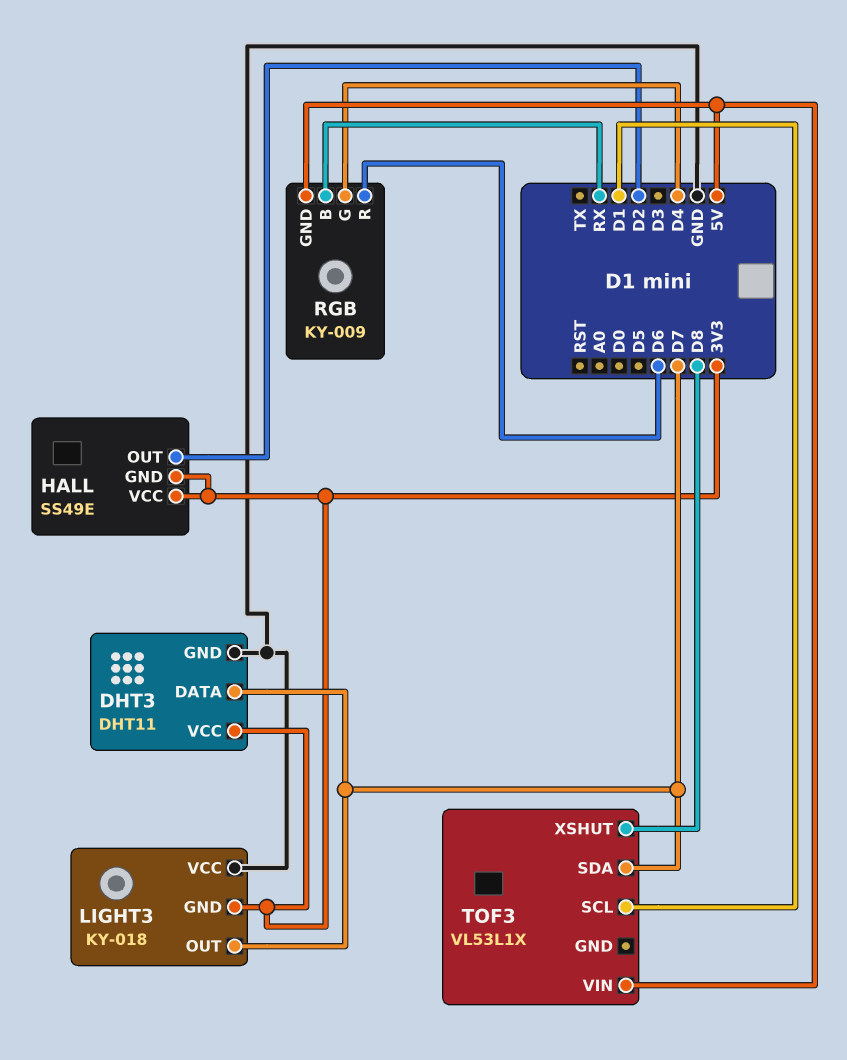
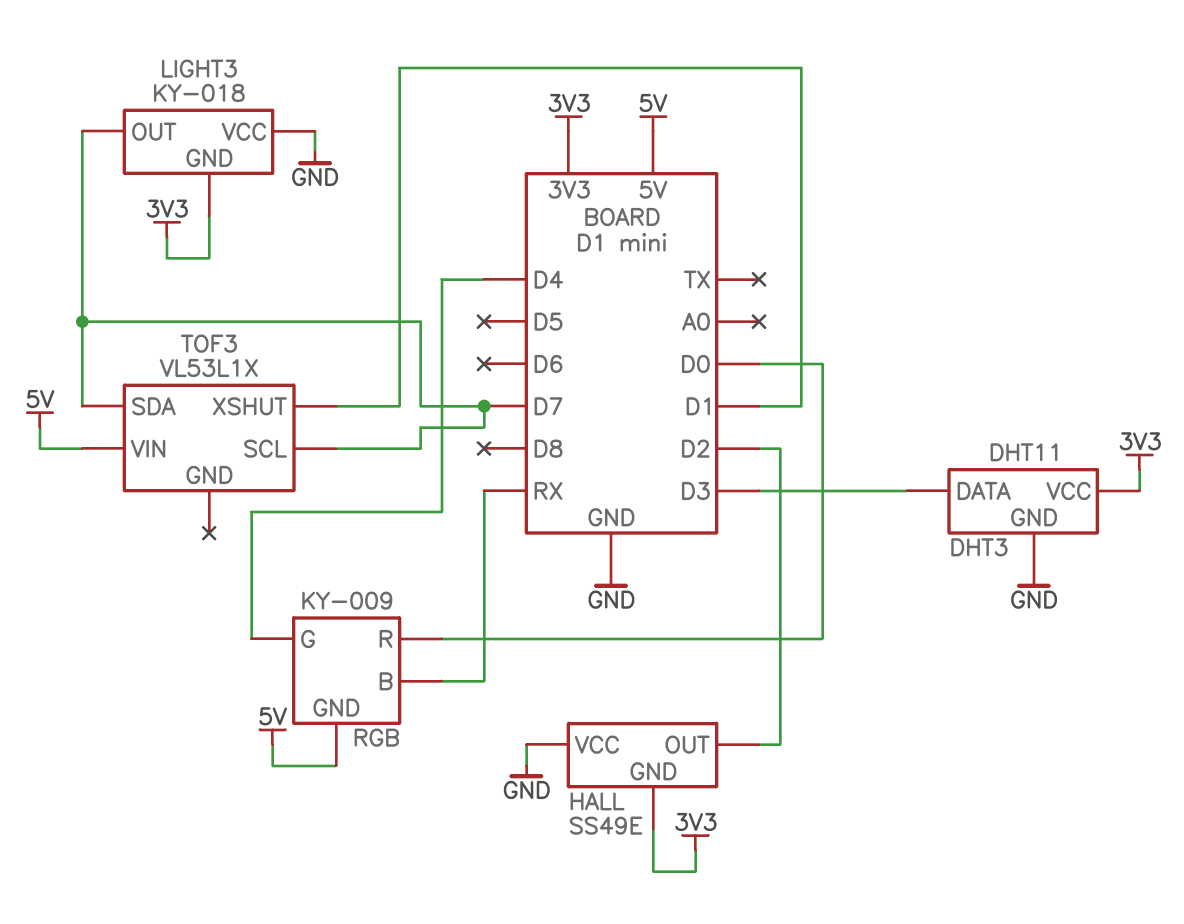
DHT3 pin DATA: D7 -> D3
HALL pin VCC: 3V3 -> GND
RGB pin R: D6 -> D0
TOF3 pin SCL: D1 -> D7
TOF3 pin XSHUT: D8 -> D1

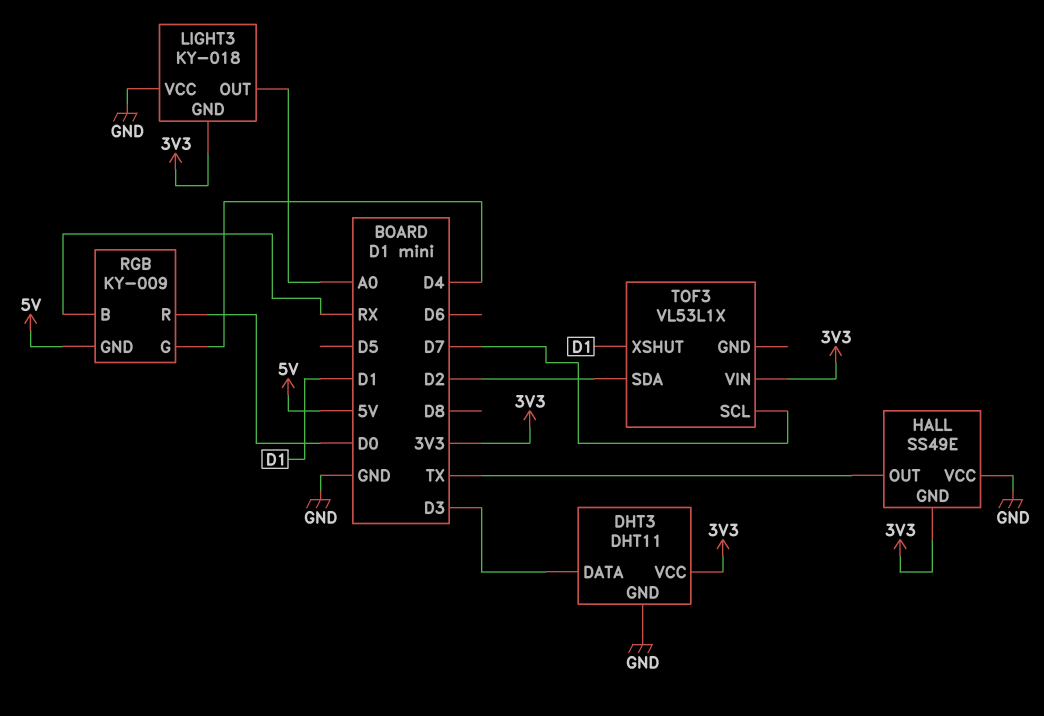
HALL pin OUT: D2 -> TX
LIGHT3 pin OUT: D7 -> A0
TOF3 pin SDA: D7 -> D2
TOF3 pin VIN: 5V -> 3V3

